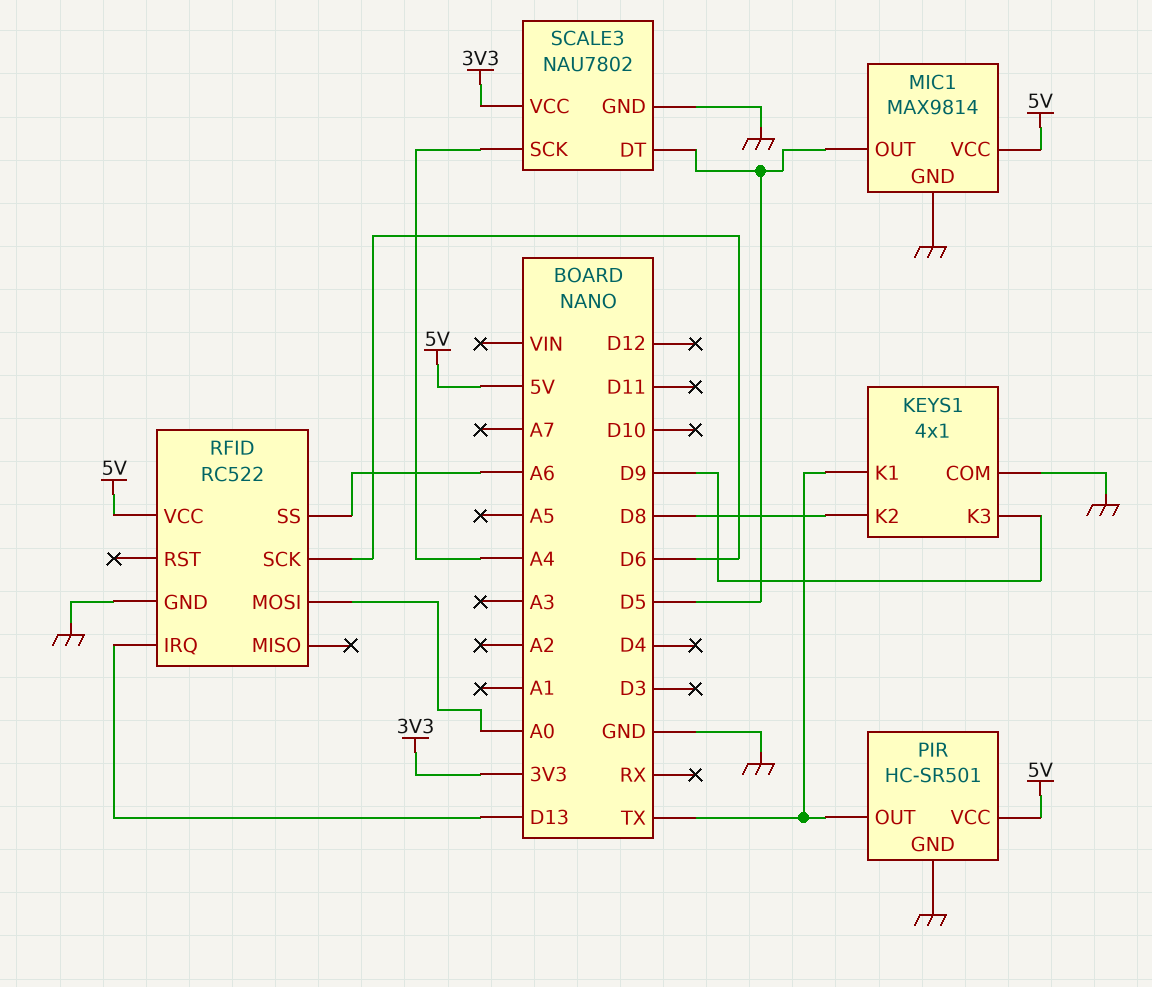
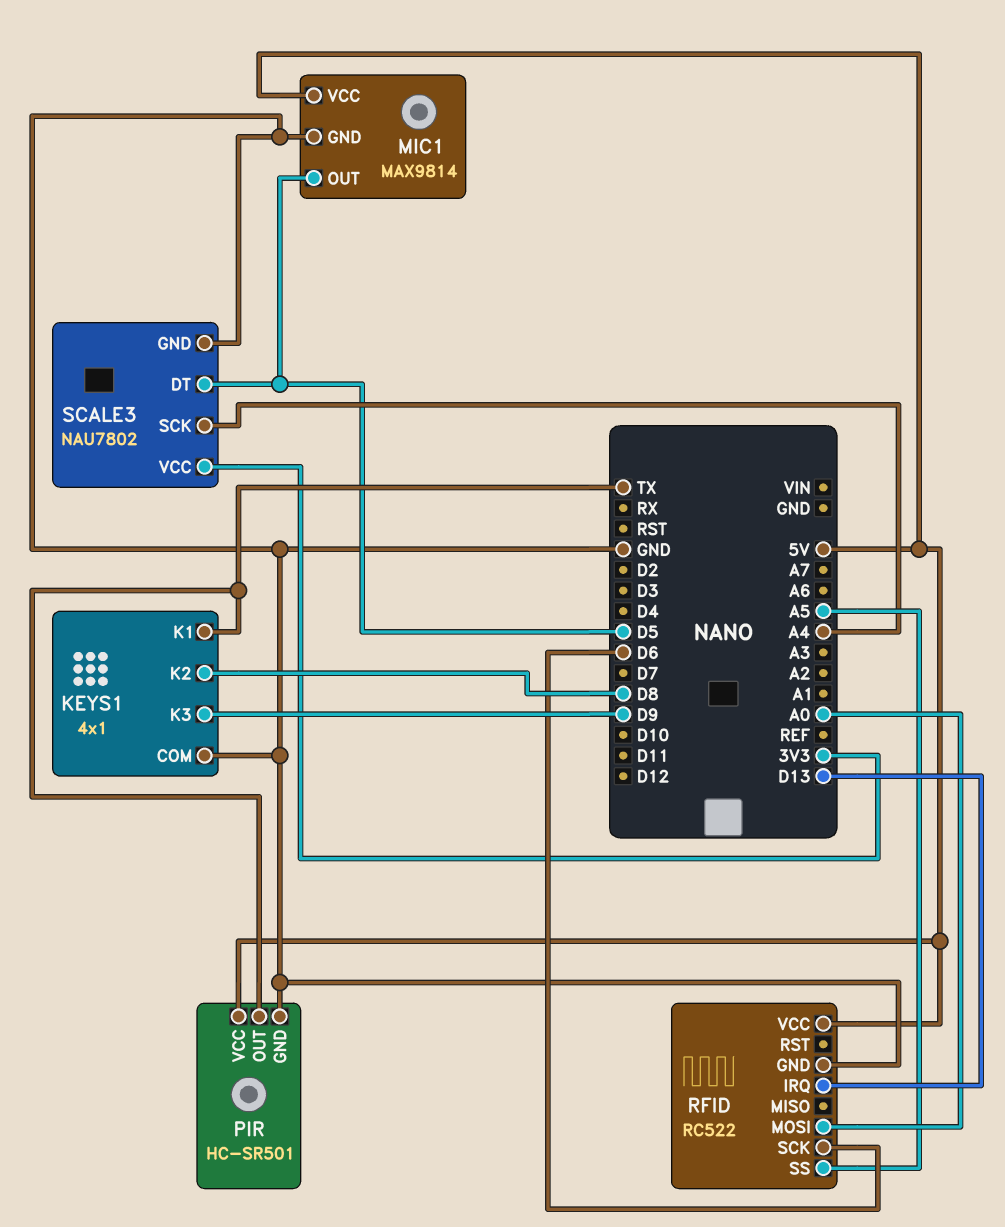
RFID pin SS: A6 -> A5

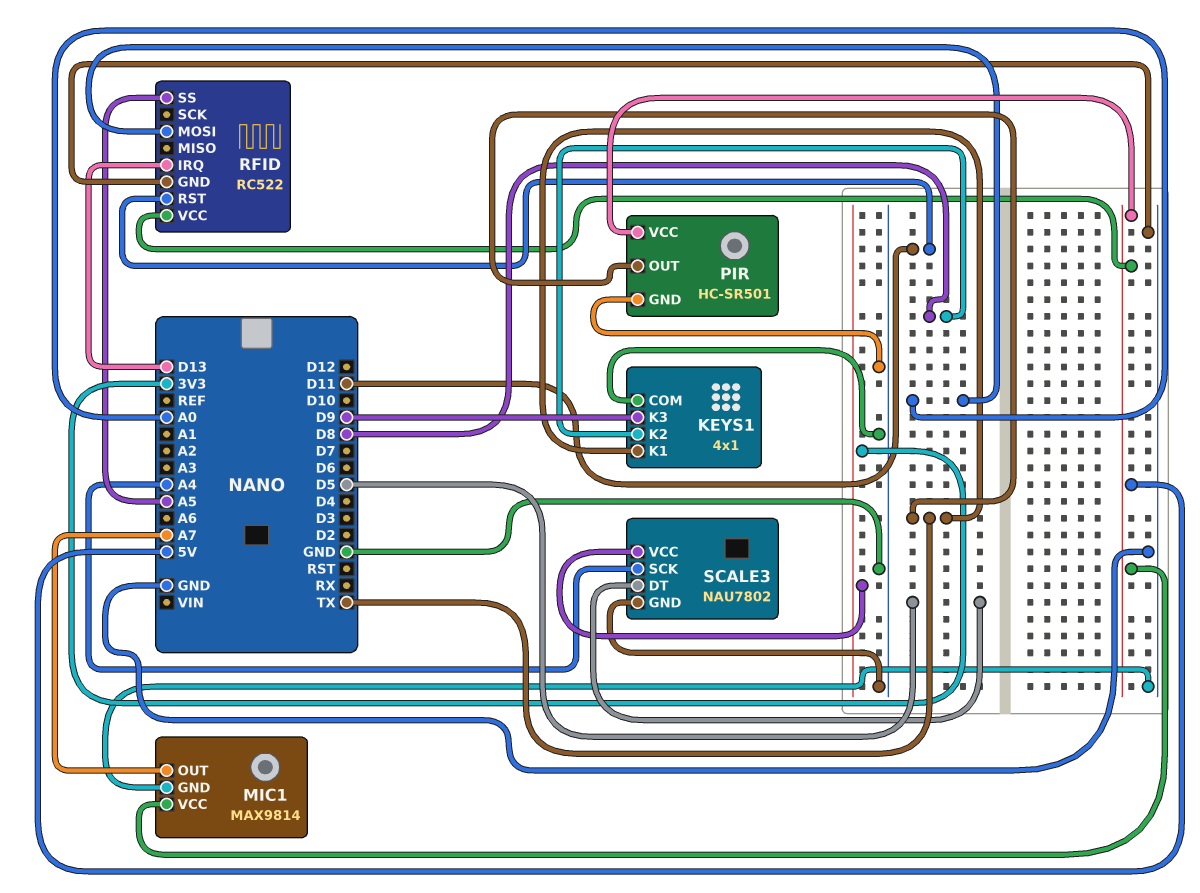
MIC1 pin OUT: D5 -> A7
RFID pin RST: none -> D11
RFID pin SCK: D6 -> none

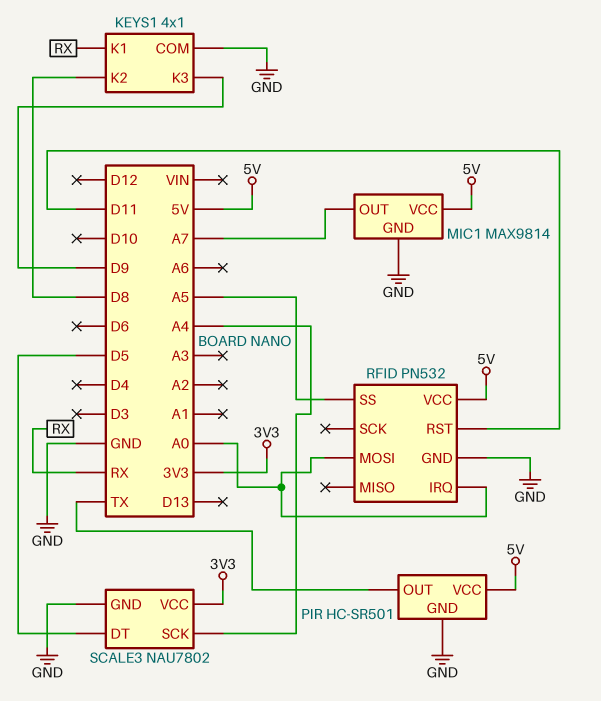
KEYS1 pin K1: TX -> RX
RFID: RC522 -> PN532
RFID pin IRQ: D13 -> A0

